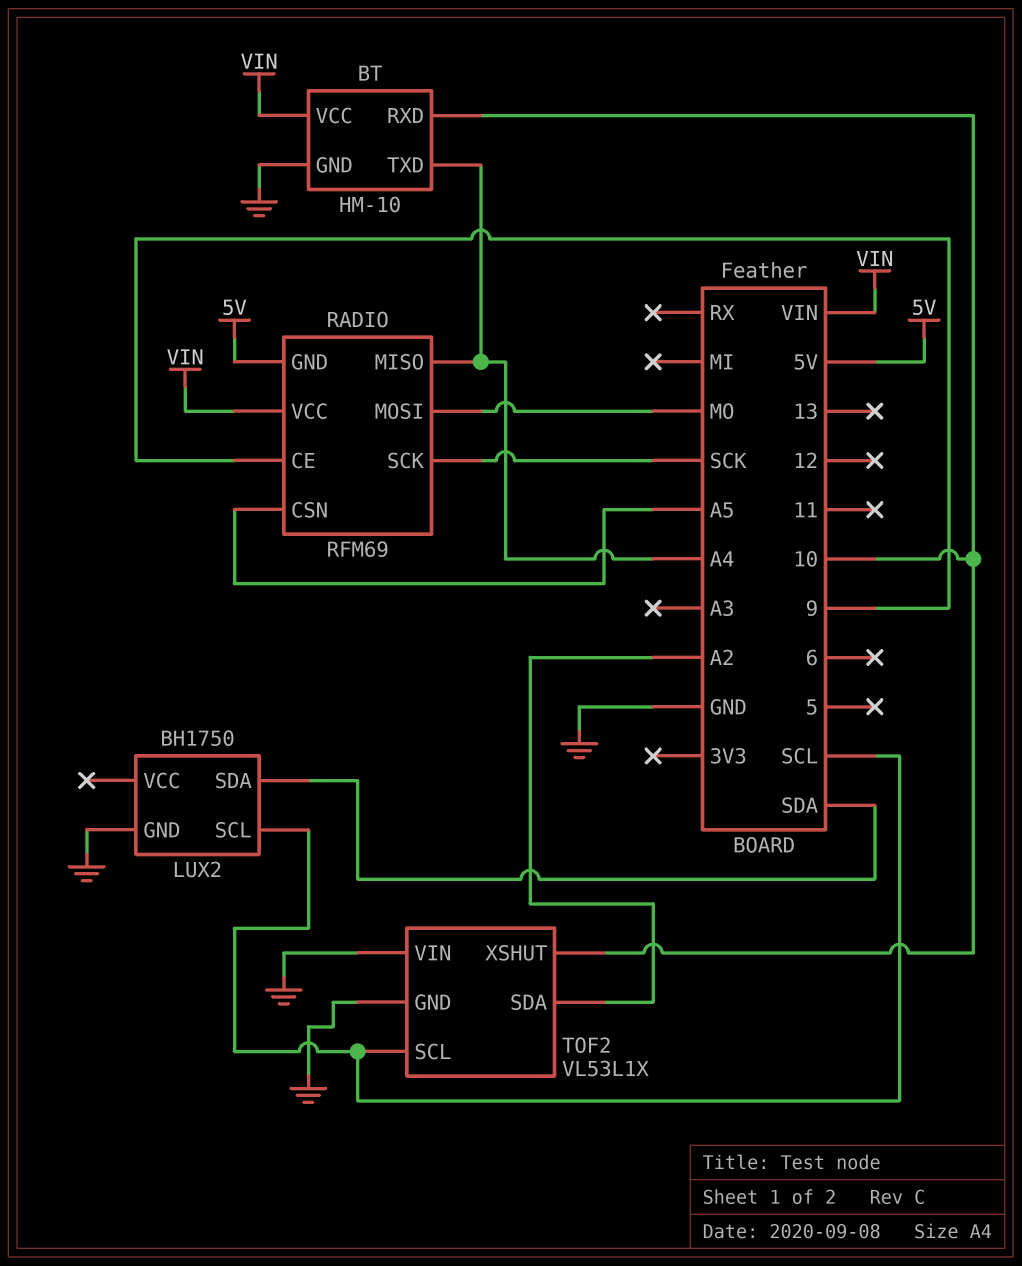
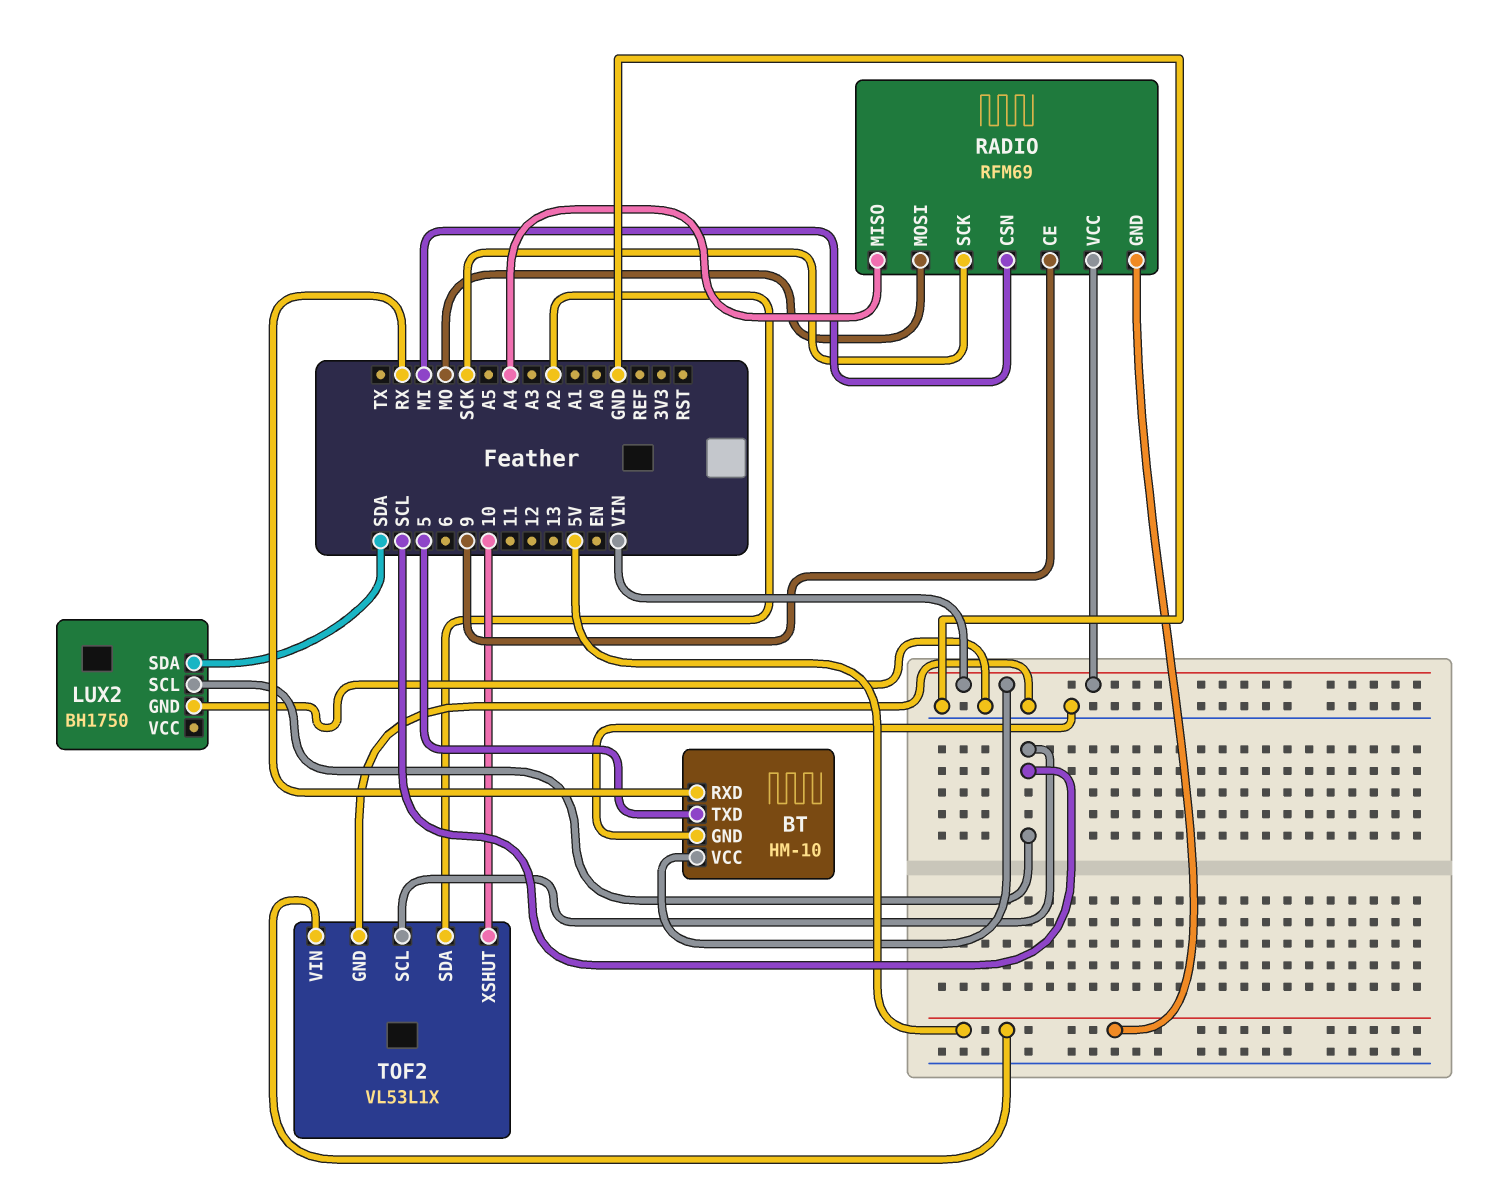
BT pin RXD: 10 -> RX
BT pin TXD: A4 -> 5
RADIO pin CSN: A5 -> MI
TOF2 pin VIN: GND -> 5V

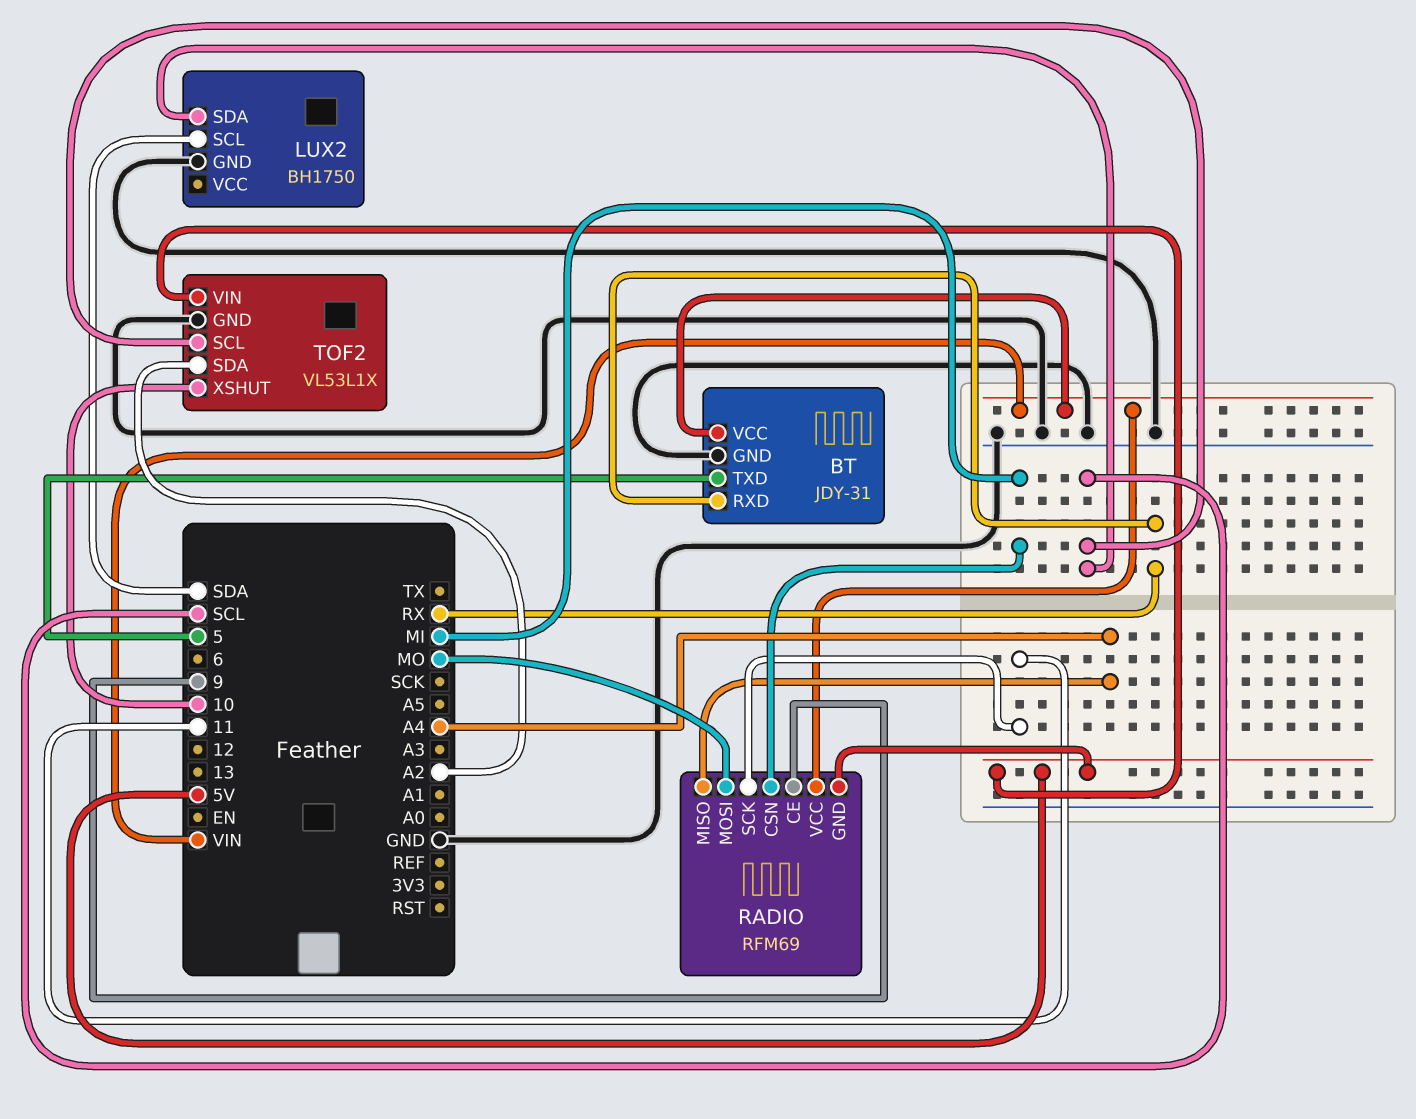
BT: HM-10 -> JDY-31
LUX2 pin SCL: SCL -> SDA
LUX2 pin SDA: SDA -> SCL
RADIO pin SCK: SCK -> 11

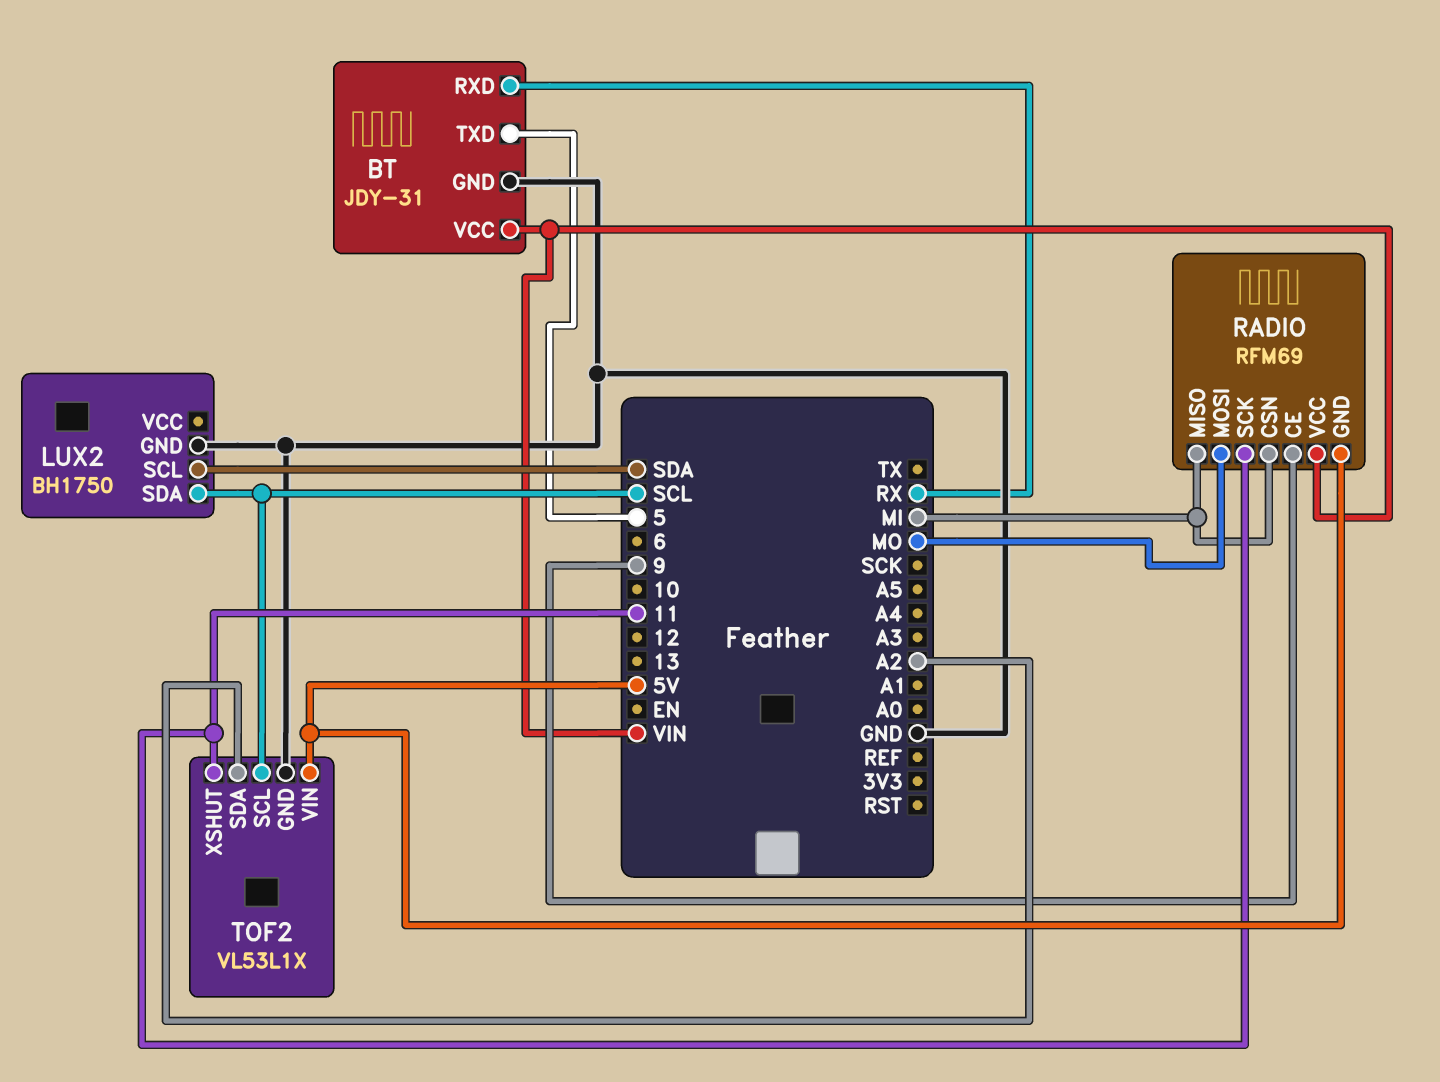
RADIO pin MISO: A4 -> MI
TOF2 pin XSHUT: 10 -> 11

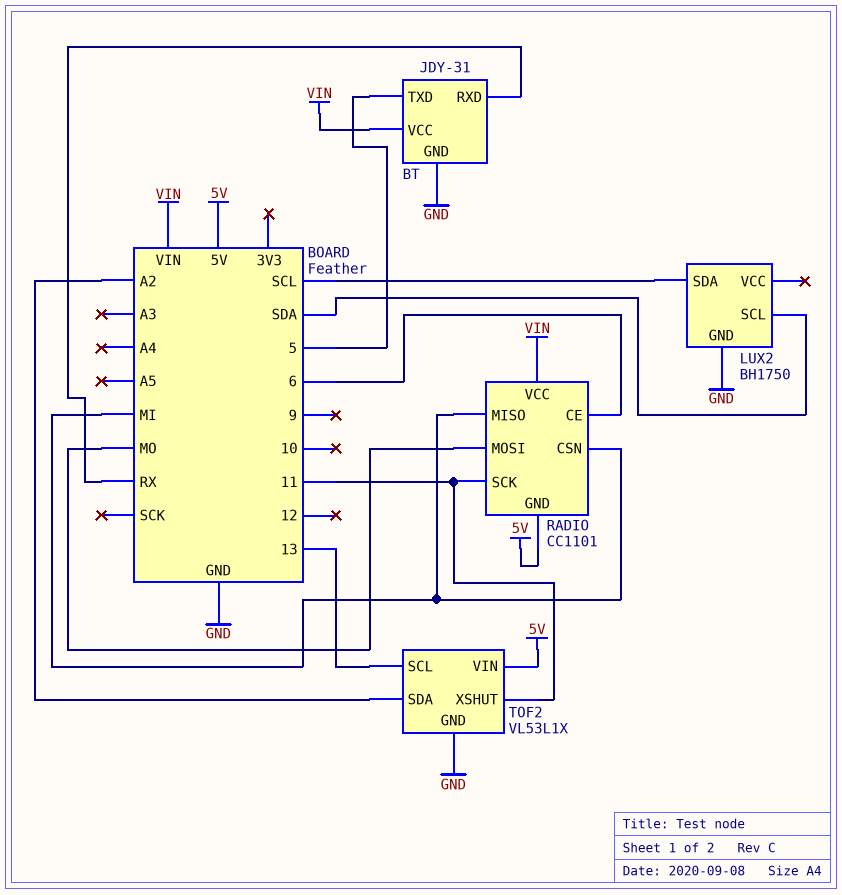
RADIO: RFM69 -> CC1101
RADIO pin CE: 9 -> 6
TOF2 pin SCL: SCL -> 13

